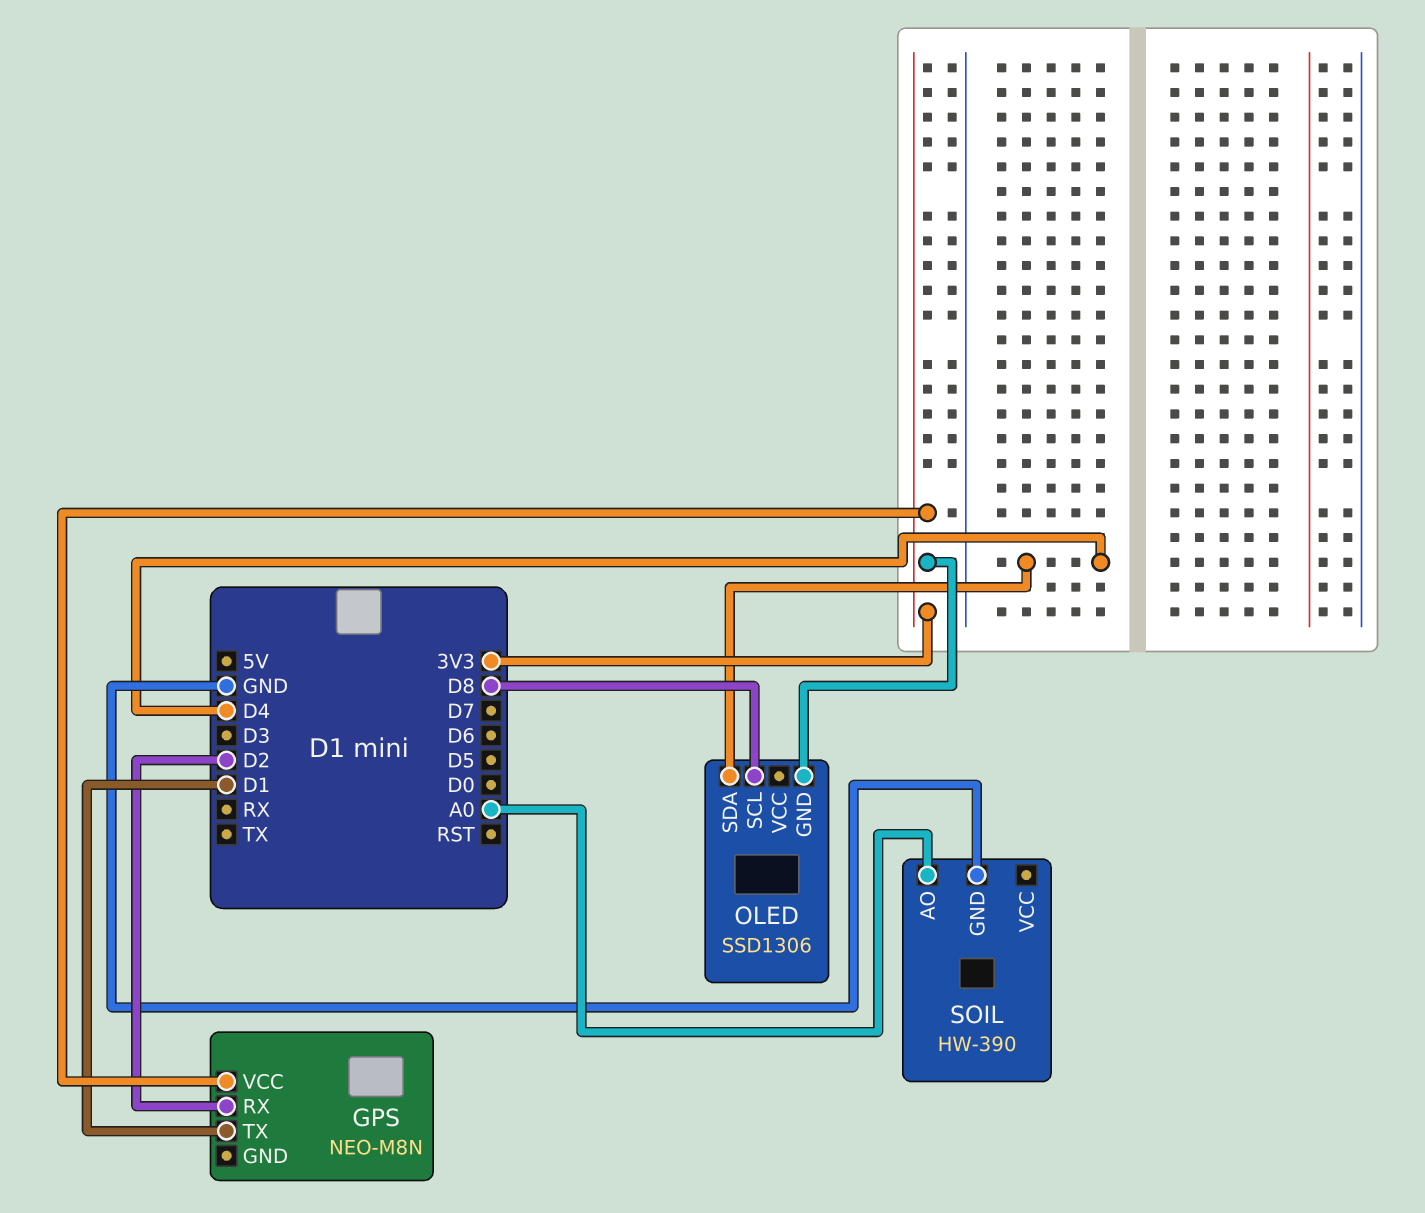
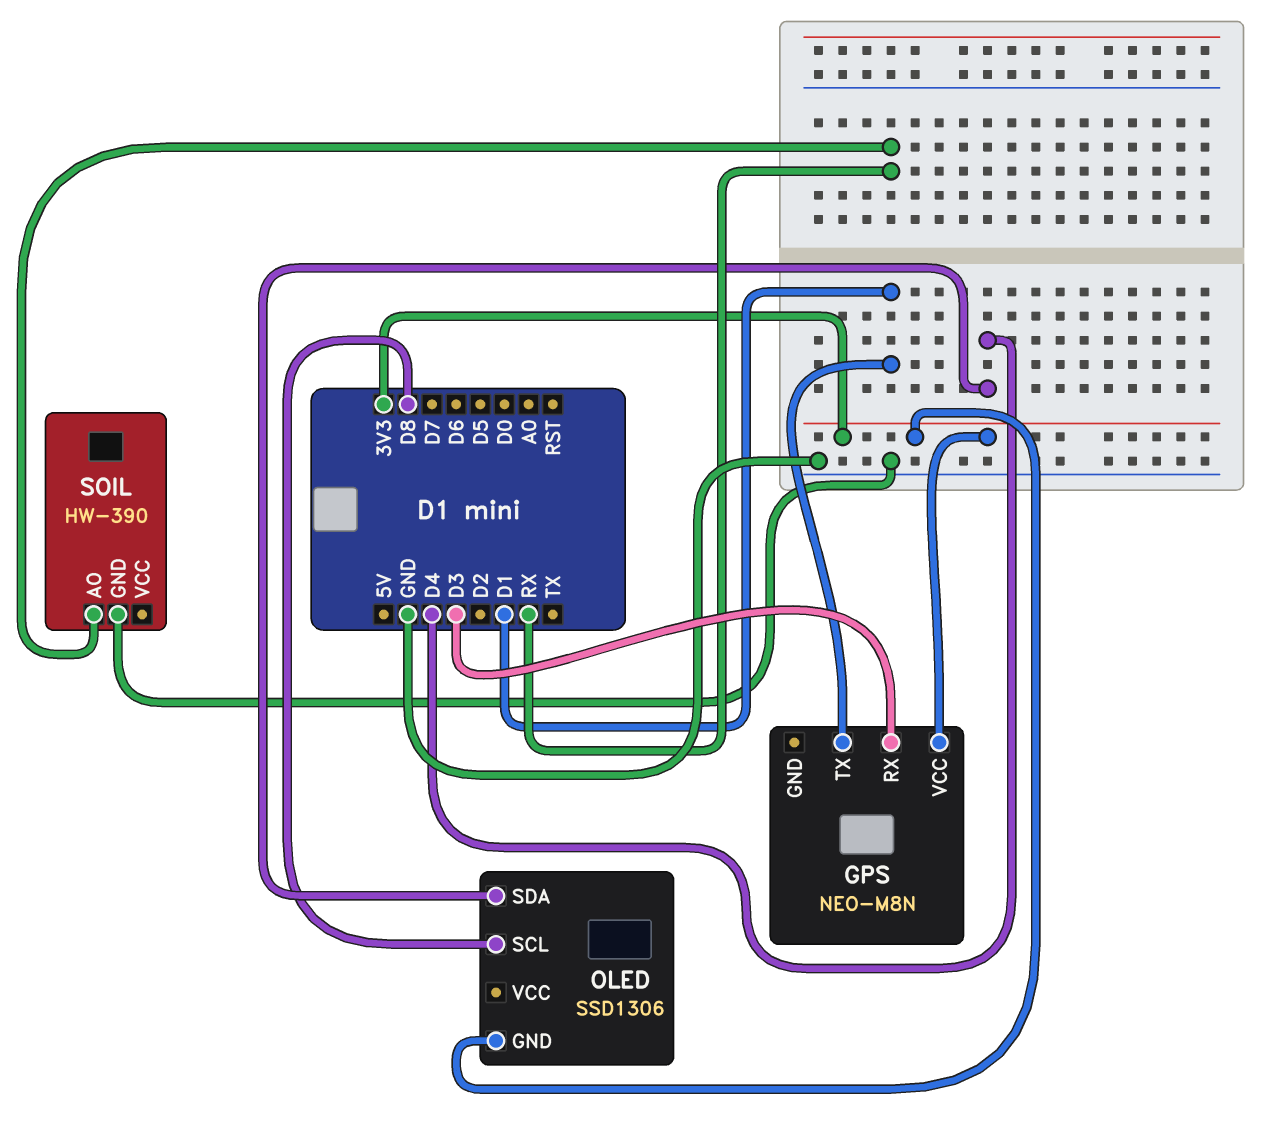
GPS pin RX: D2 -> D3
SOIL pin AO: A0 -> RX

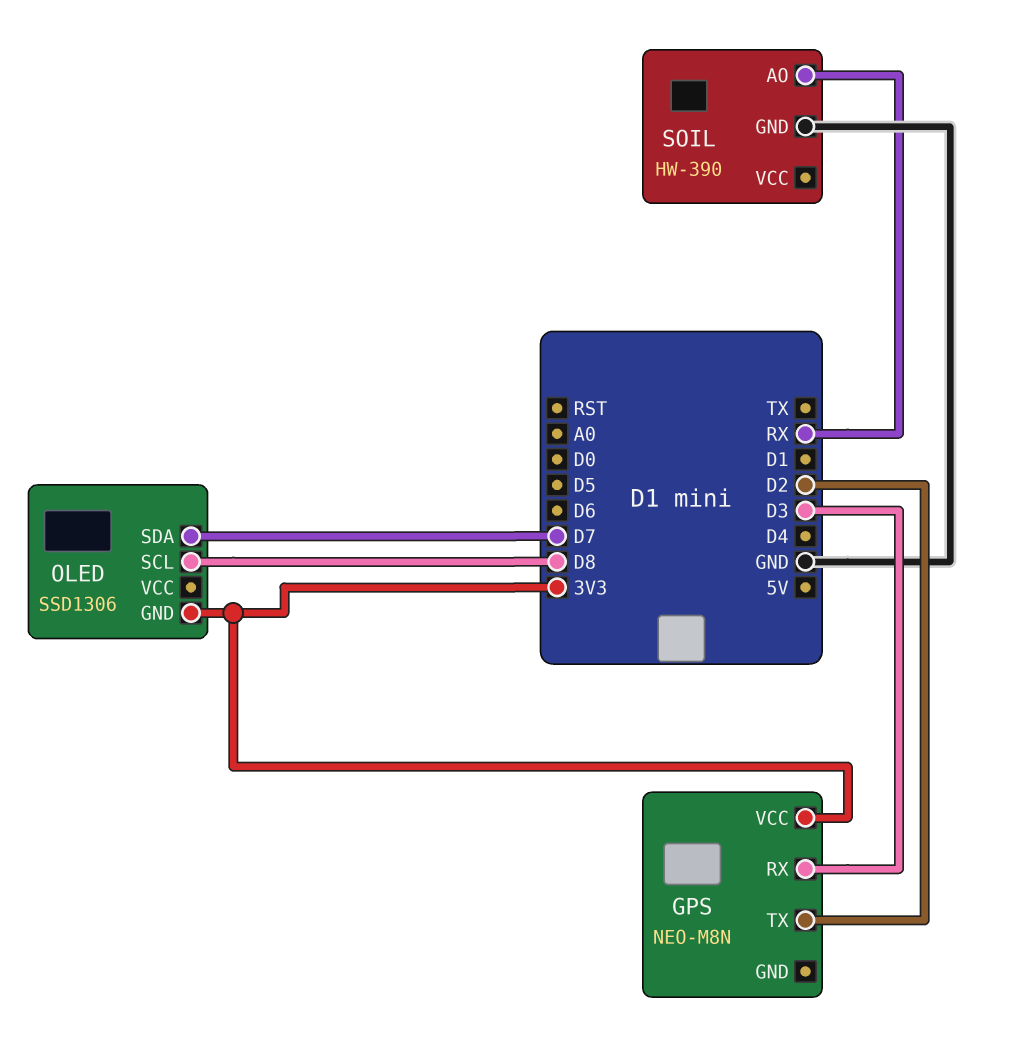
GPS pin TX: D1 -> D2
OLED pin SDA: D4 -> D7

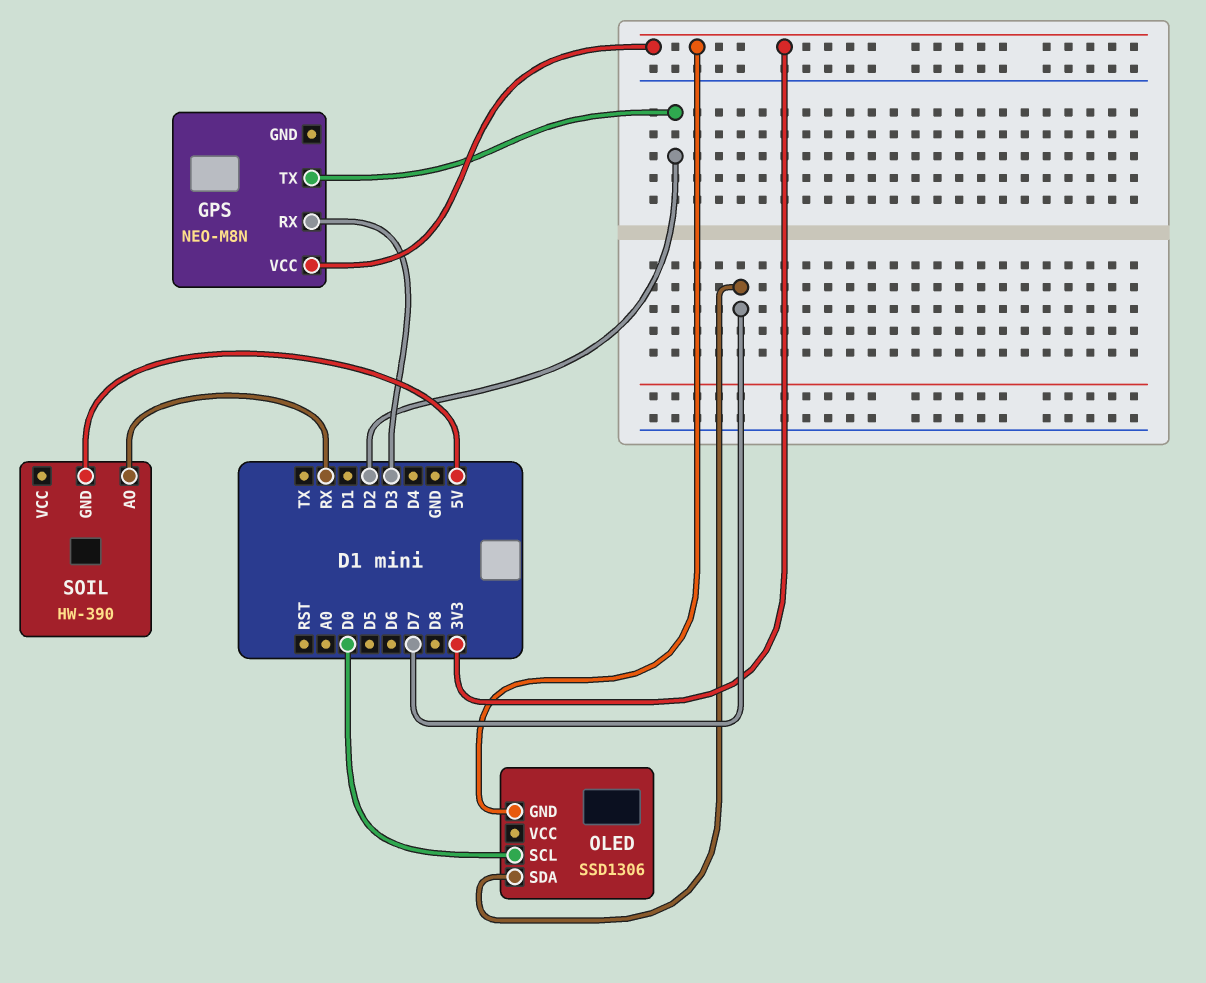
OLED pin SCL: D8 -> D0
SOIL pin GND: GND -> 5V

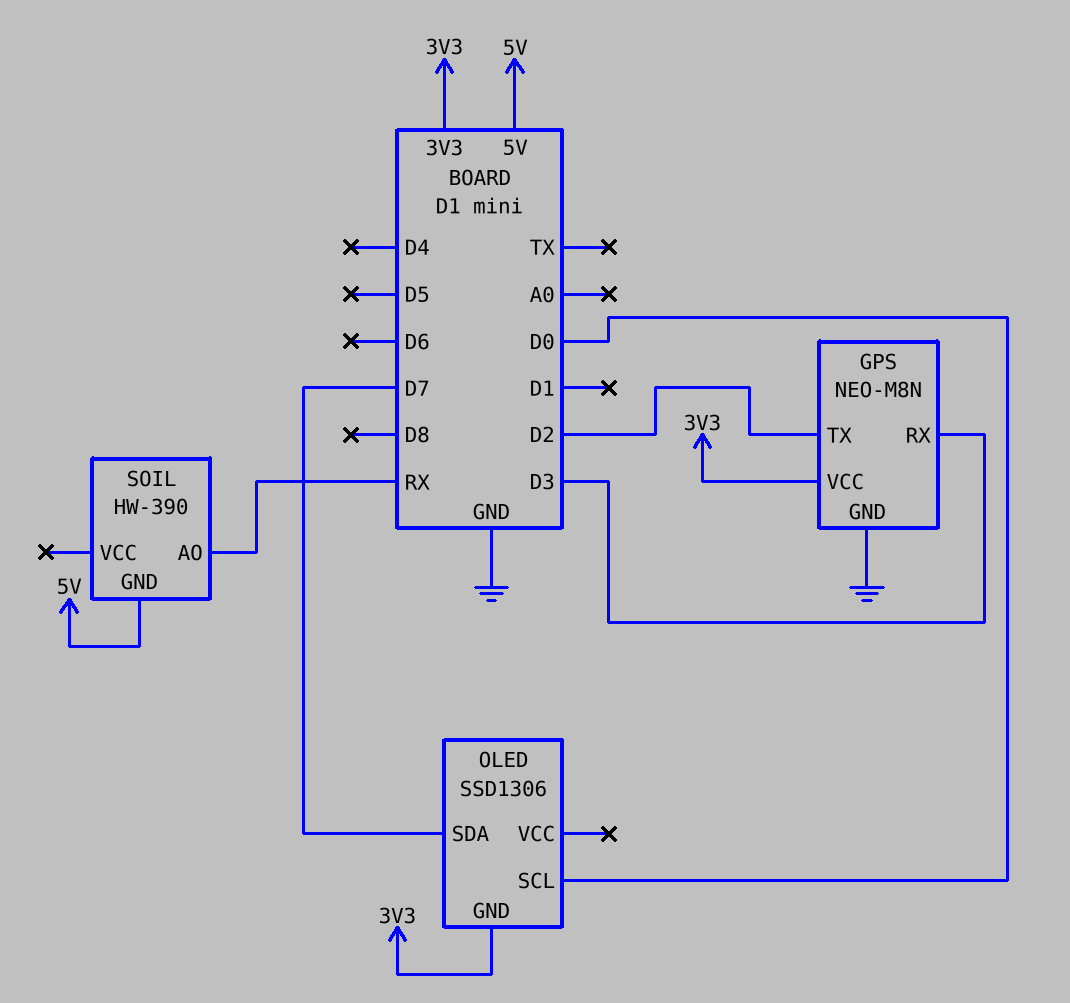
GPS pin GND: none -> GND

